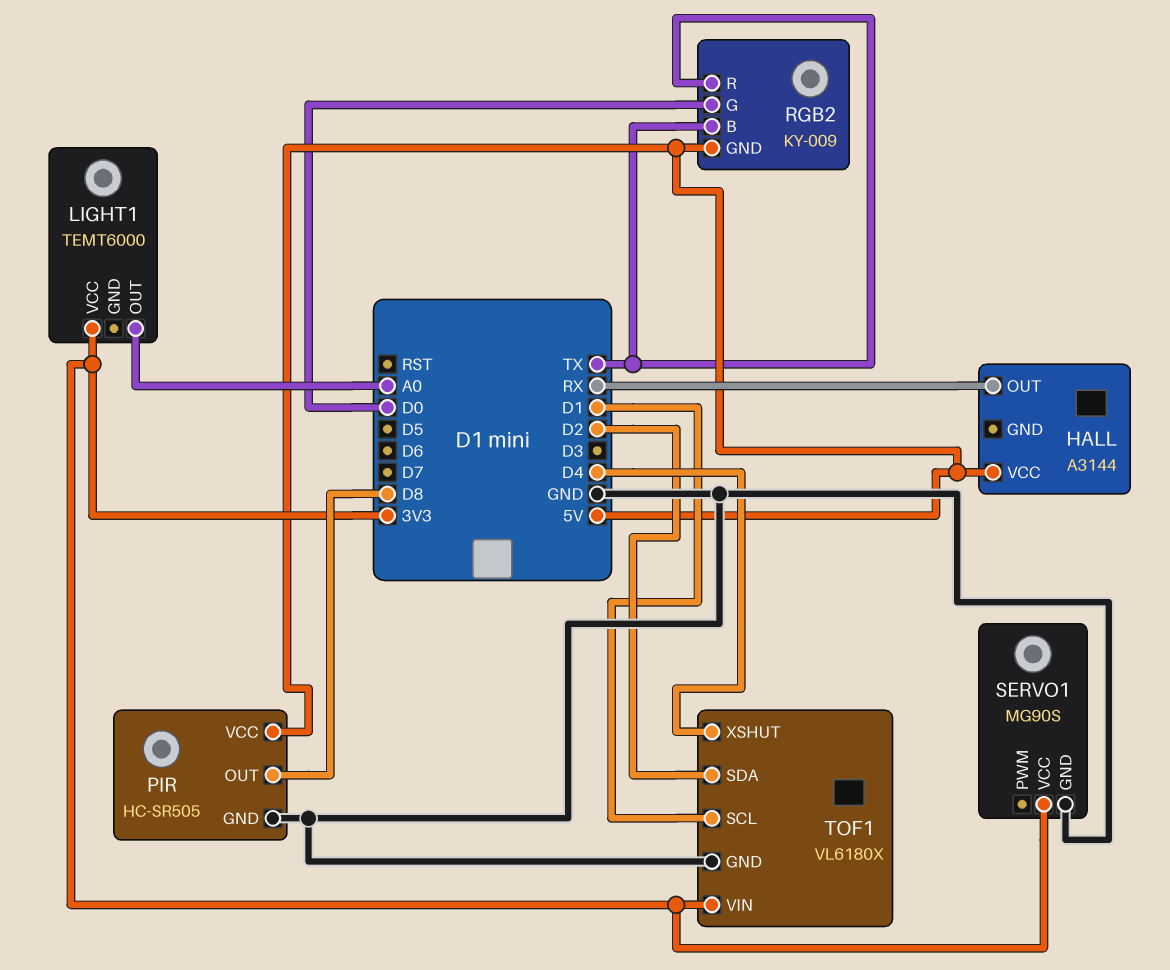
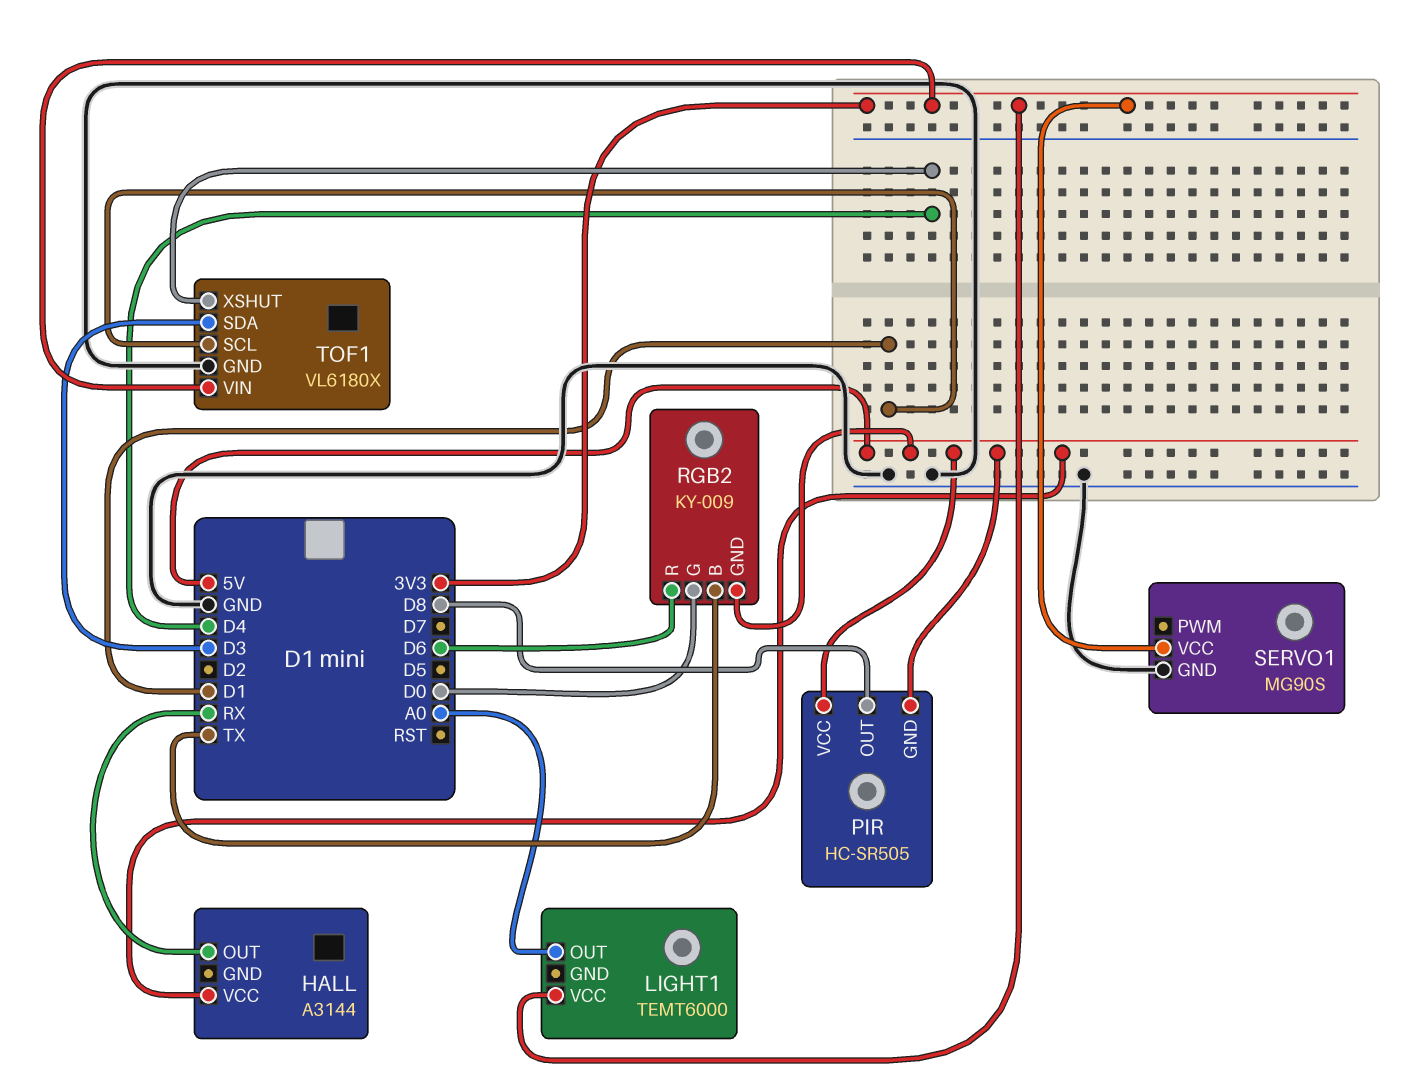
PIR pin GND: GND -> 5V
RGB2 pin R: TX -> D6
TOF1 pin SDA: D2 -> D3

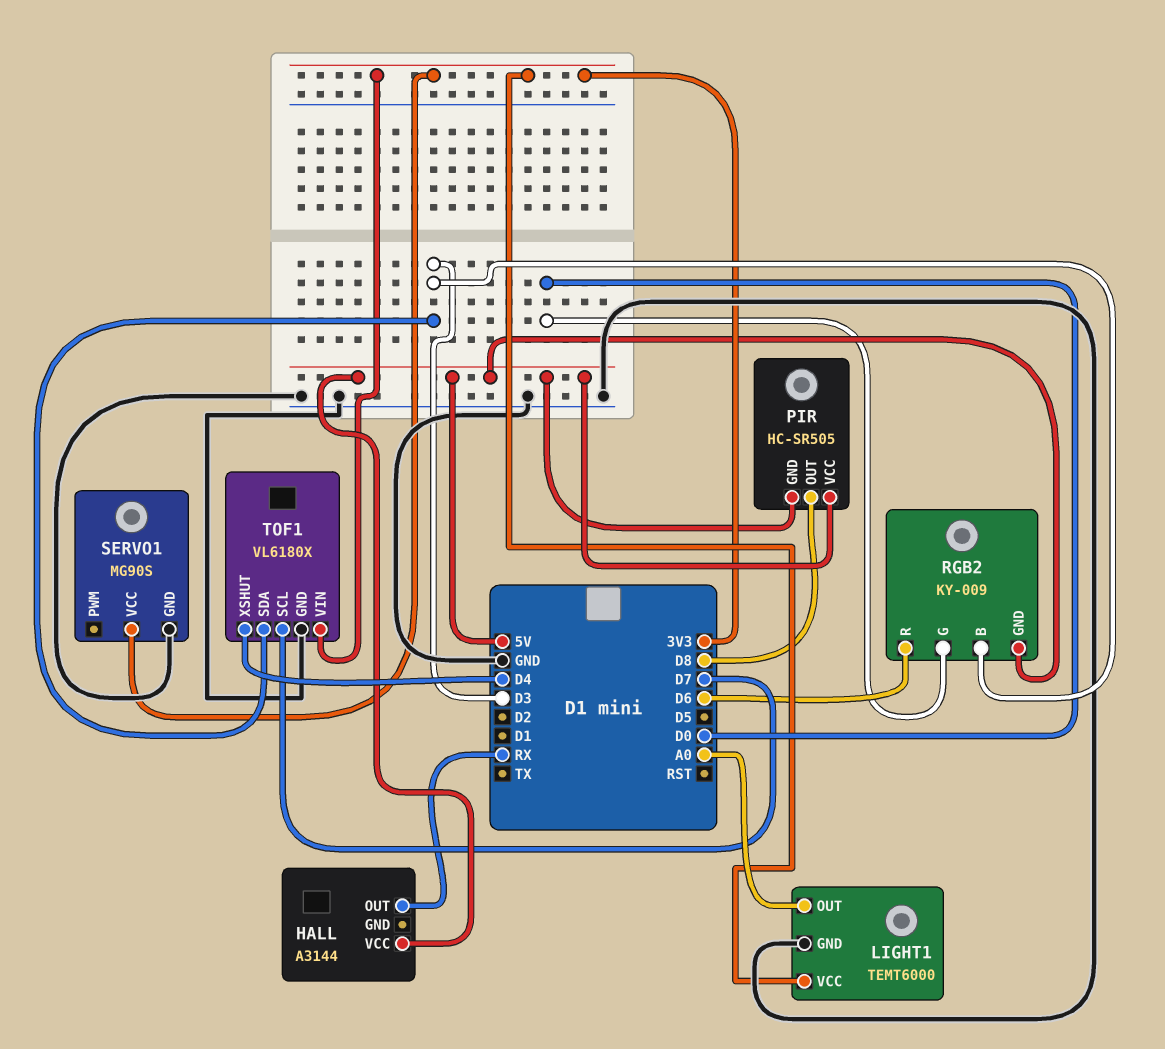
LIGHT1 pin GND: none -> GND
RGB2 pin B: TX -> D3
TOF1 pin SCL: D1 -> D7

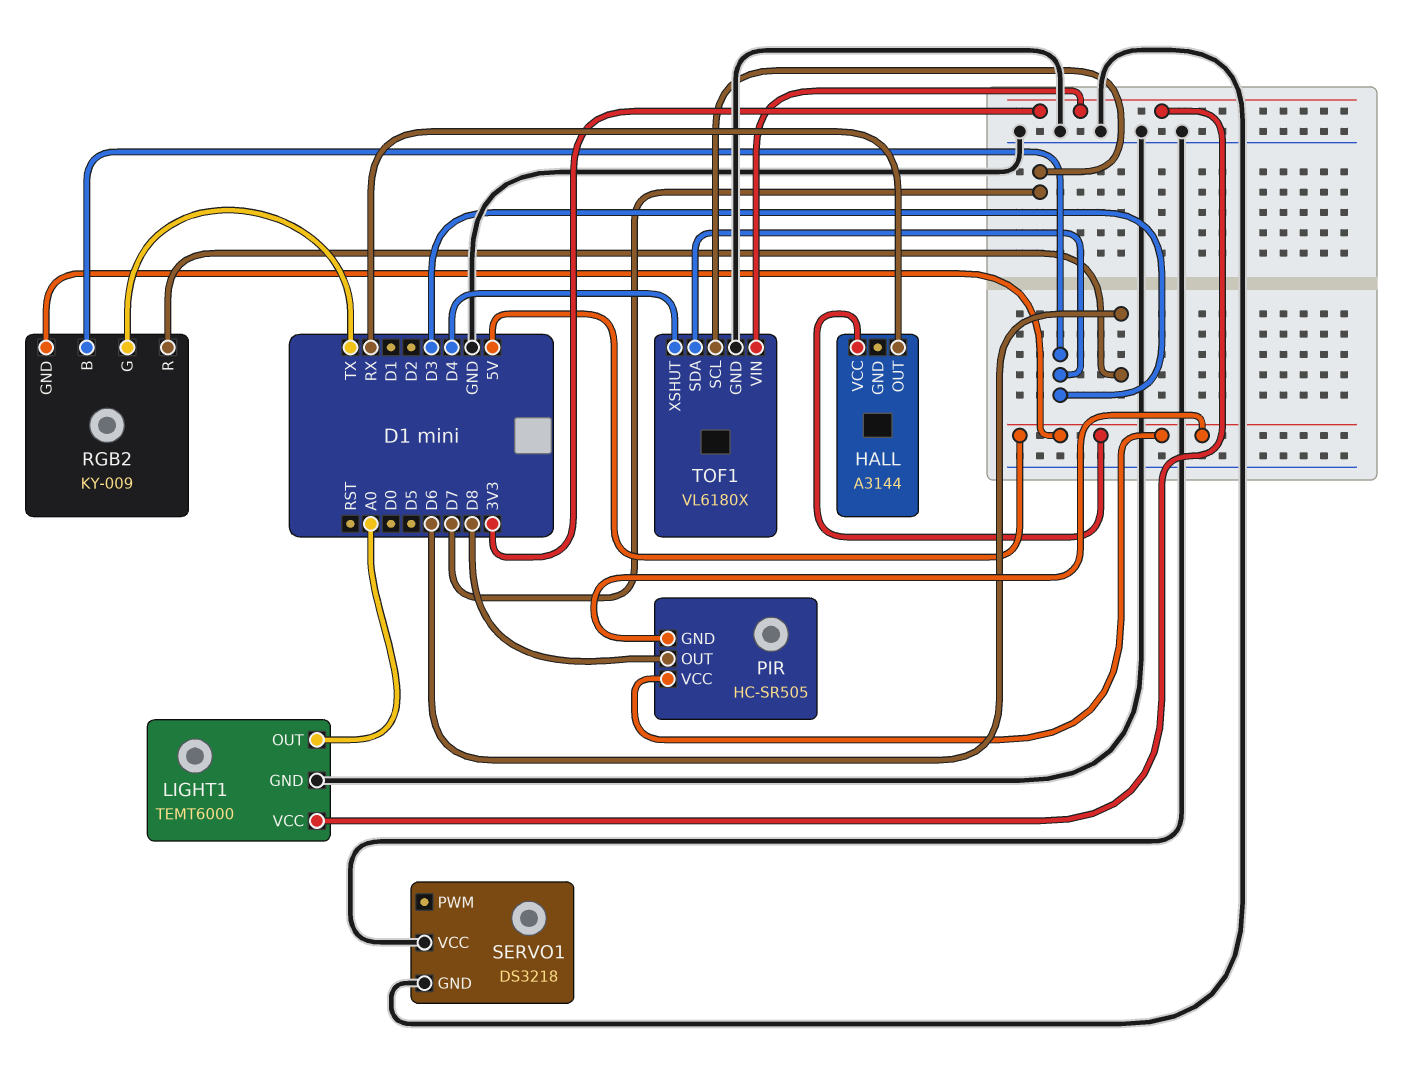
RGB2 pin G: D0 -> TX
SERVO1: MG90S -> DS3218
SERVO1 pin VCC: 3V3 -> GND

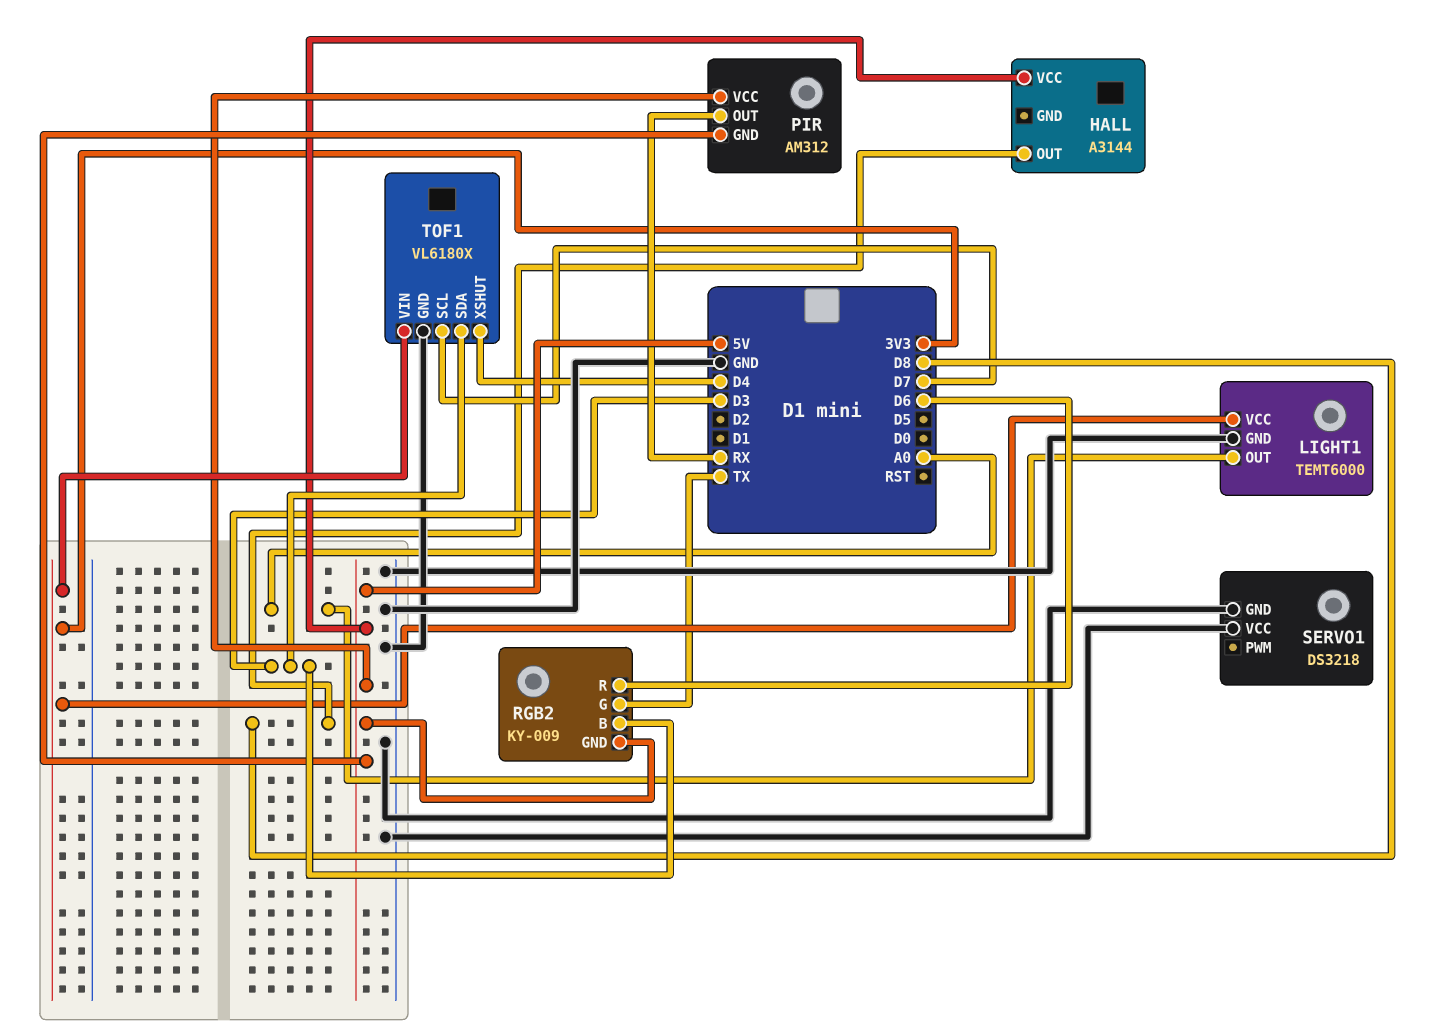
HALL pin OUT: RX -> D8
PIR: HC-SR505 -> AM312
PIR pin OUT: D8 -> RX

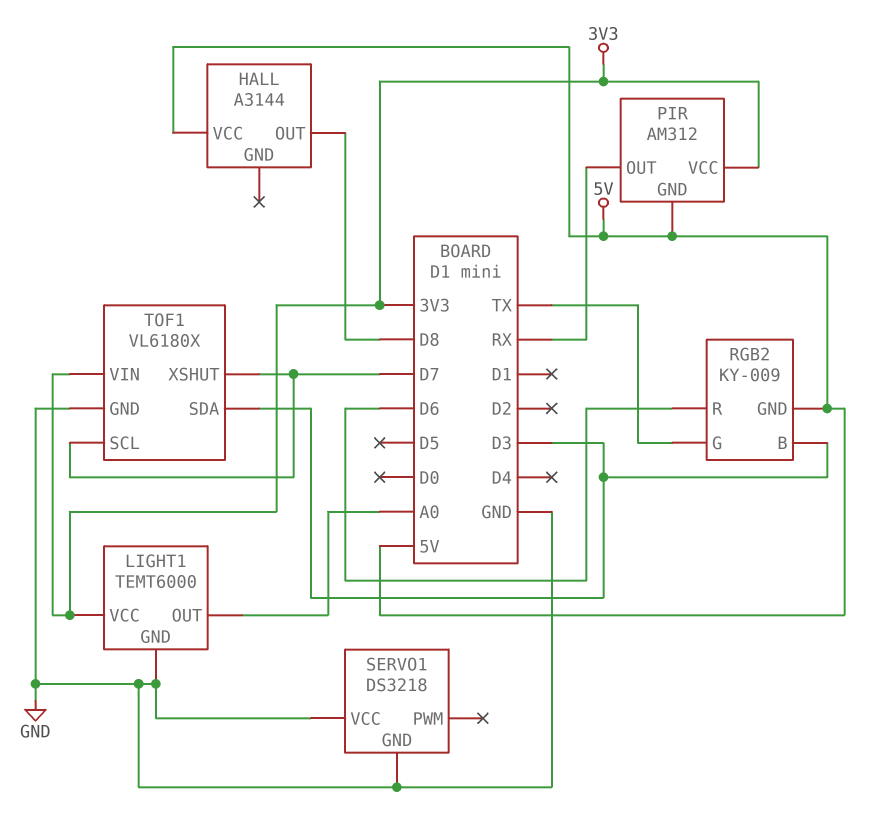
PIR pin VCC: 5V -> 3V3
TOF1 pin XSHUT: D4 -> D7

